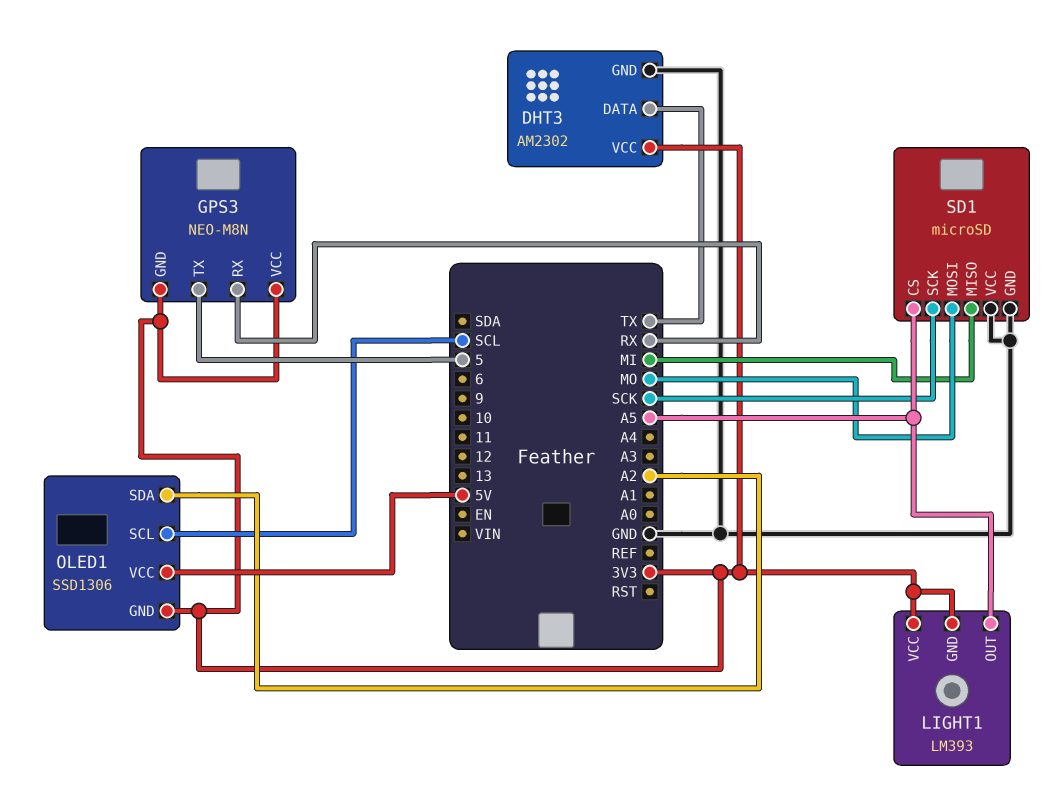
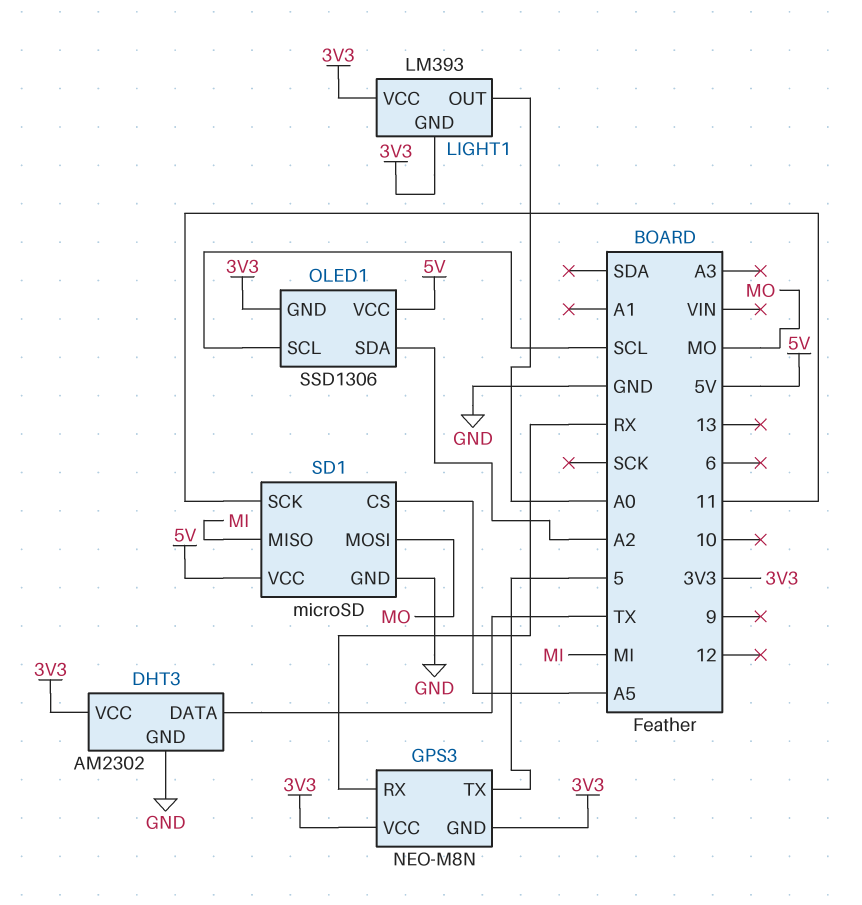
LIGHT1 pin OUT: A5 -> A0
SD1 pin SCK: SCK -> 11
SD1 pin VCC: GND -> 5V

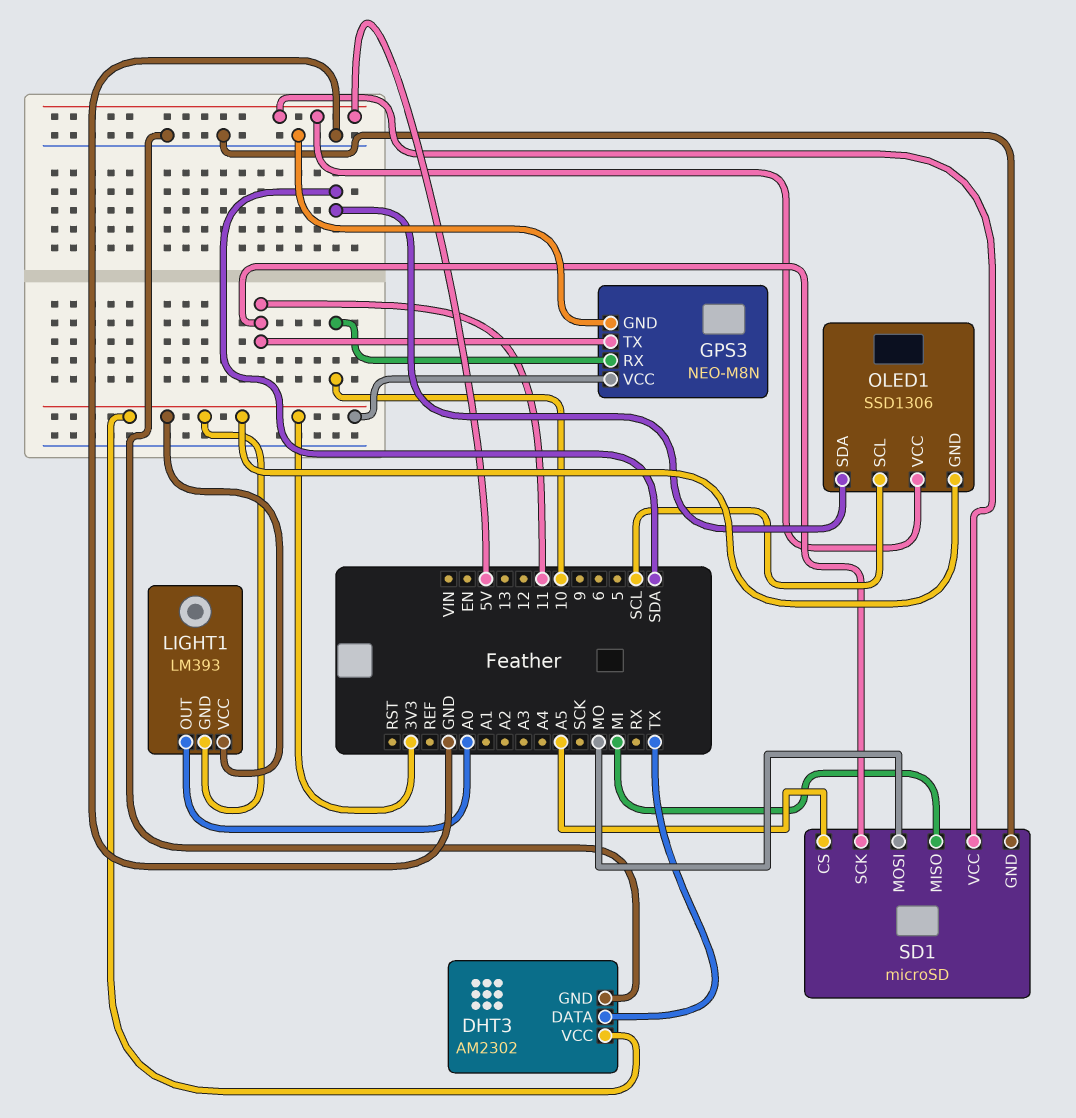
GPS3 pin GND: 3V3 -> GND
GPS3 pin RX: RX -> 10
GPS3 pin TX: 5 -> 11
OLED1 pin SDA: A2 -> SDA

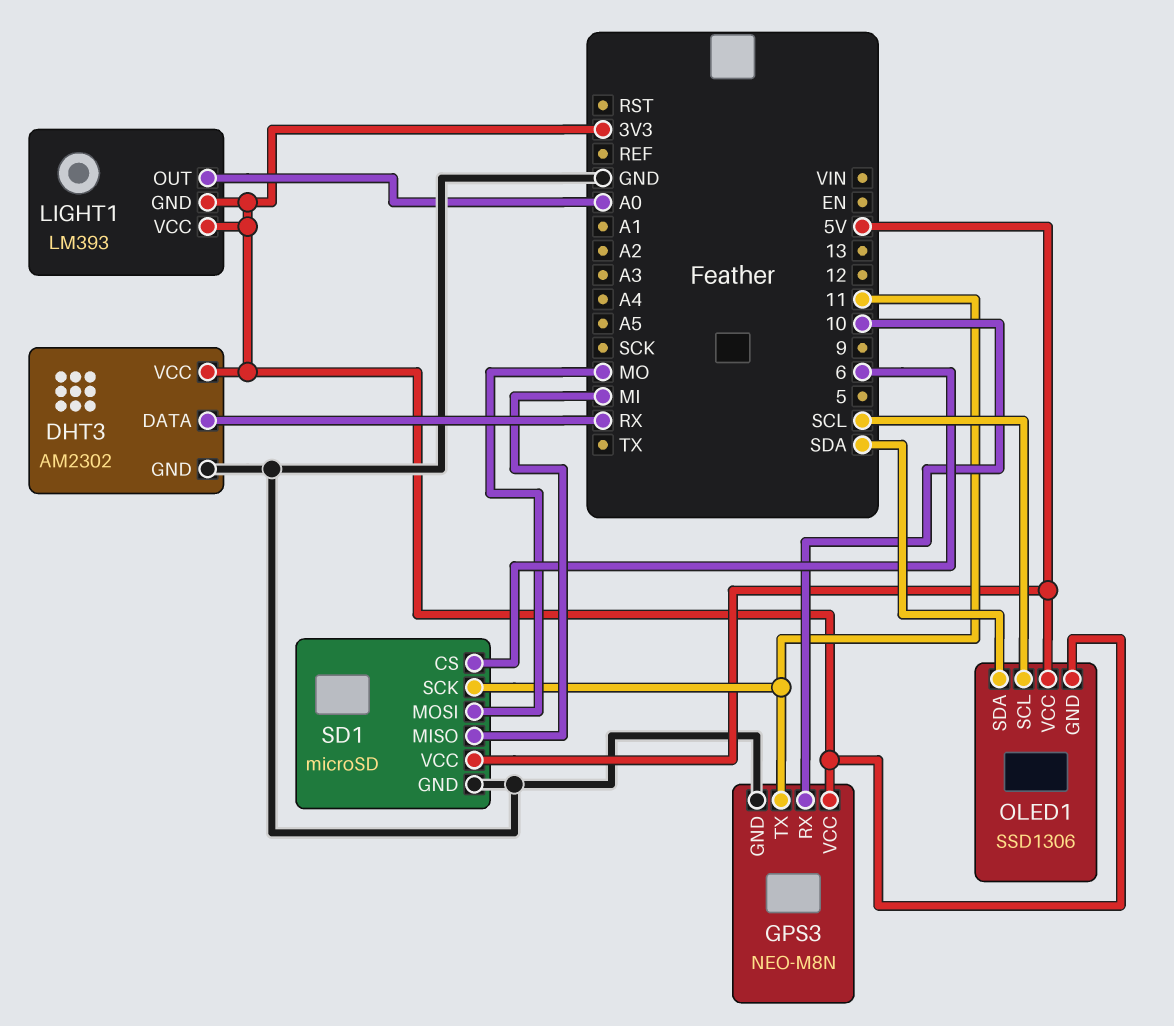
DHT3 pin DATA: TX -> RX
SD1 pin CS: A5 -> 6

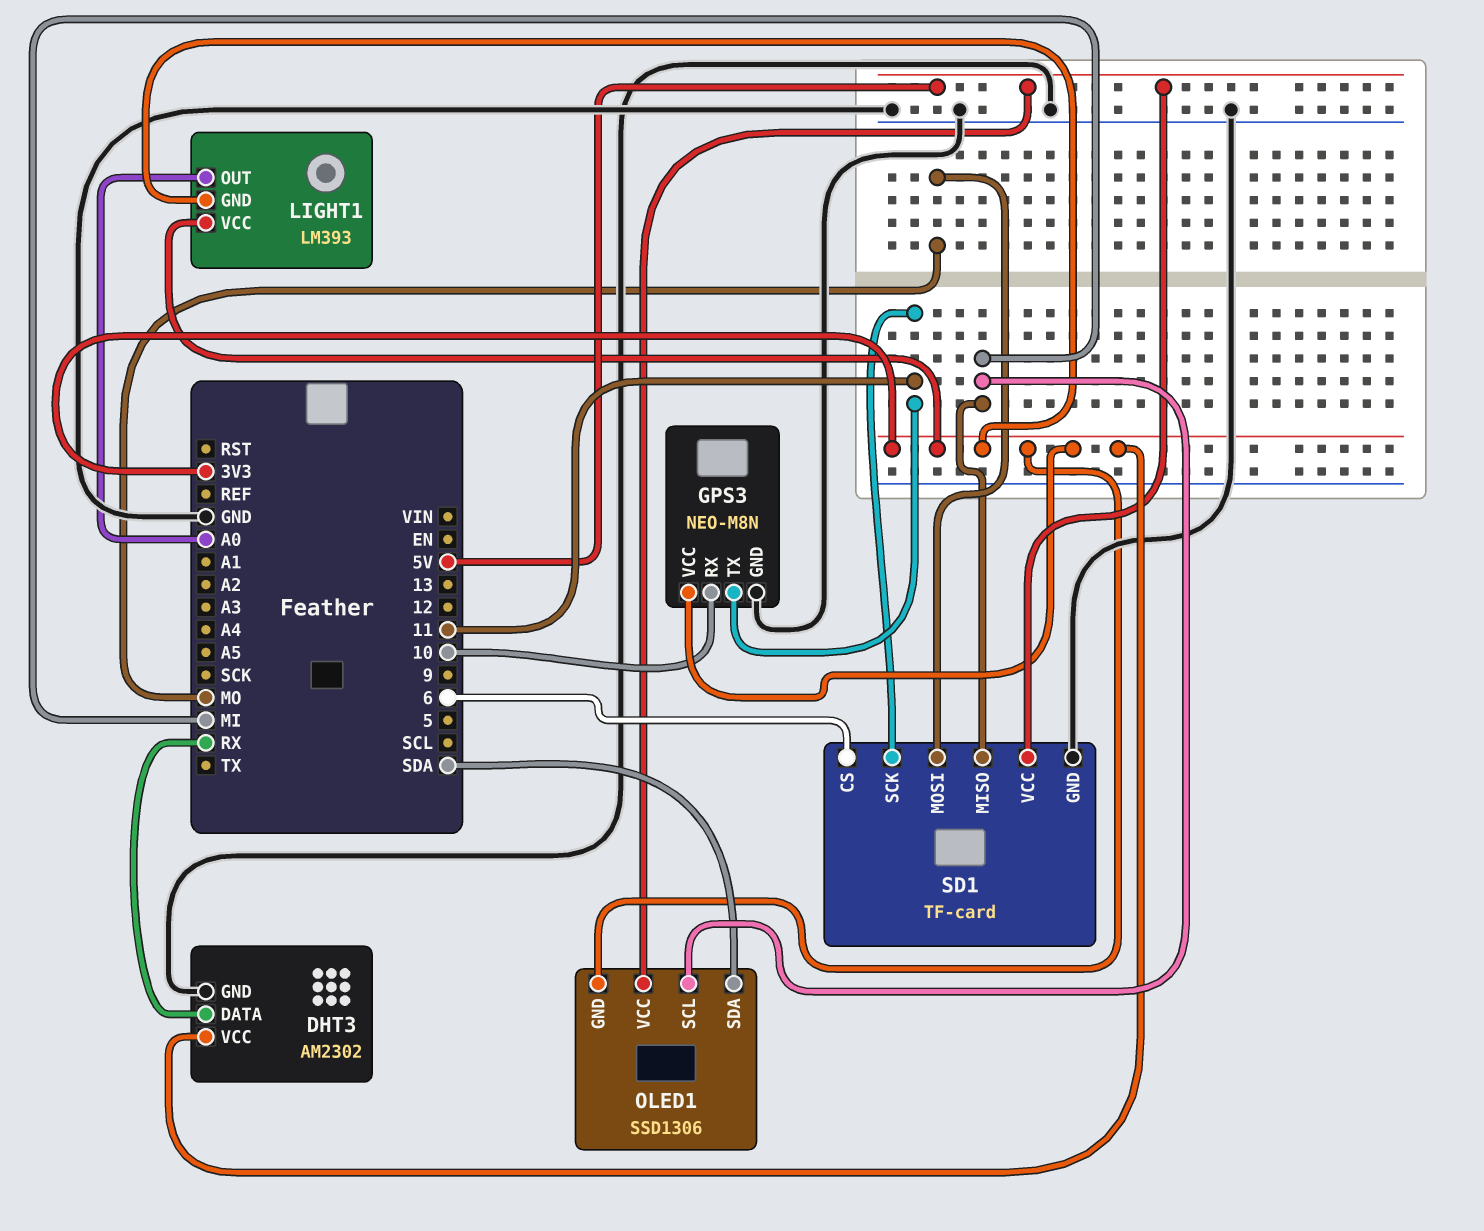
OLED1 pin SCL: SCL -> MI
SD1: microSD -> TF-card

